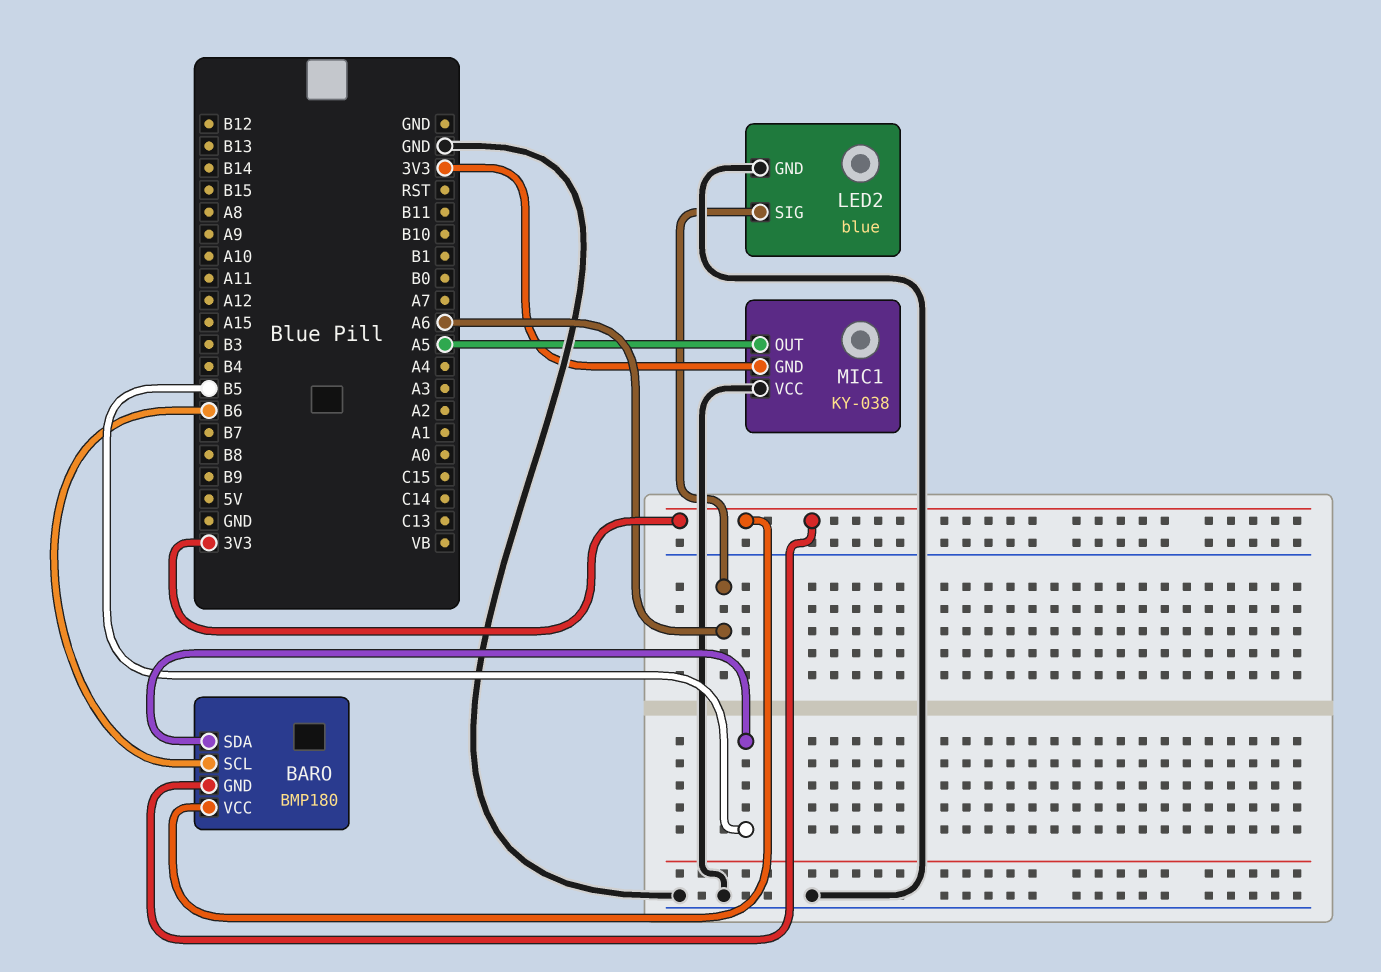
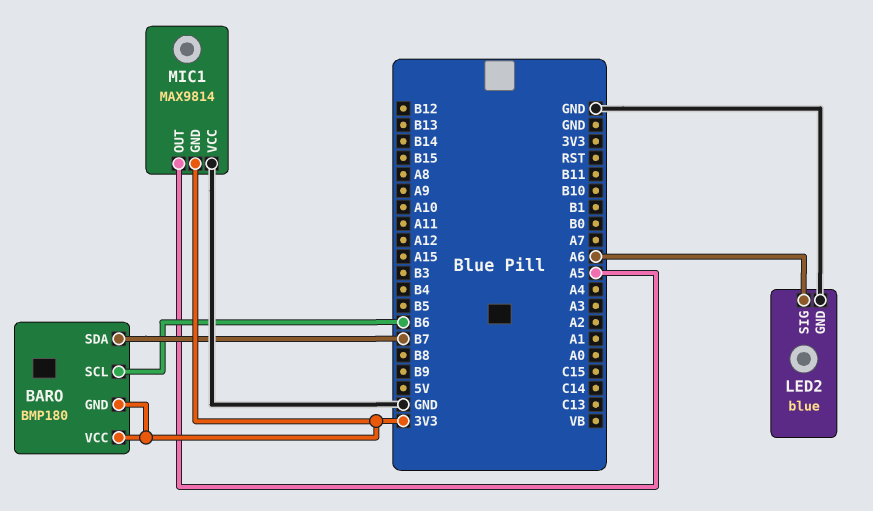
BARO pin SDA: B5 -> B7
MIC1: KY-038 -> MAX9814

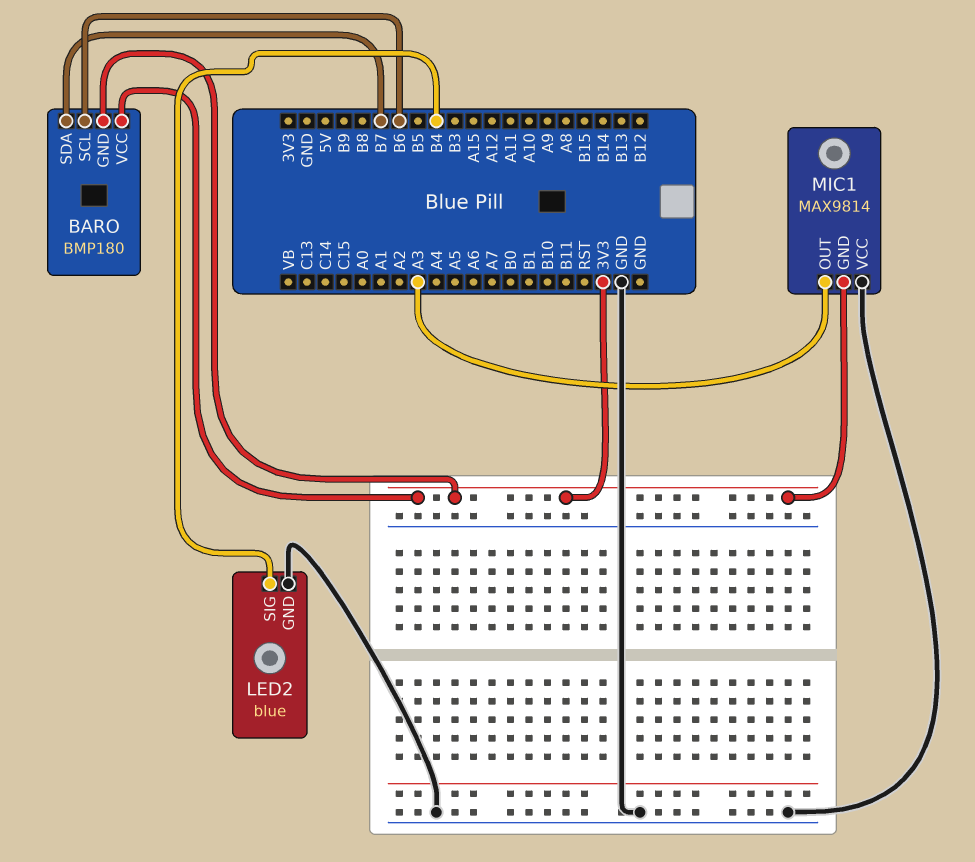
LED2 pin SIG: A6 -> B4
MIC1 pin OUT: A5 -> A3

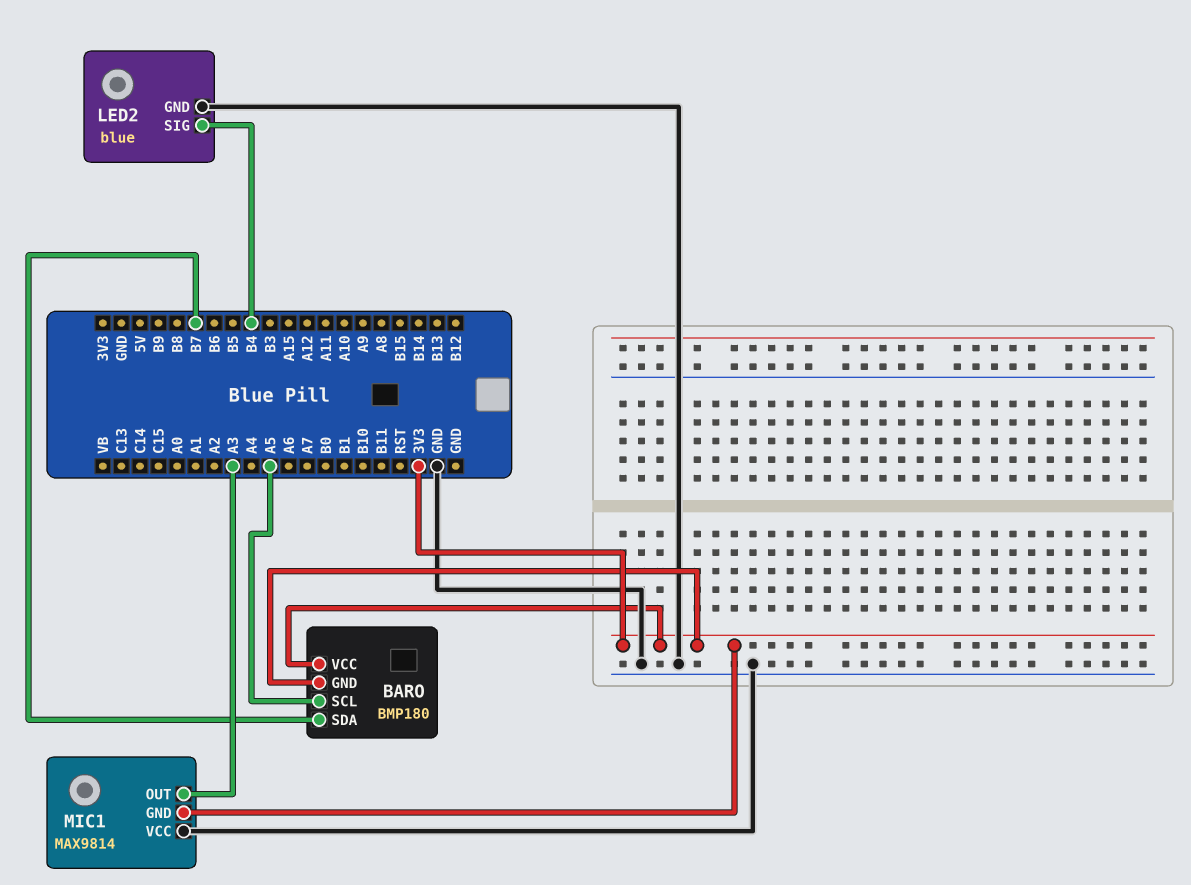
BARO pin SCL: B6 -> A5

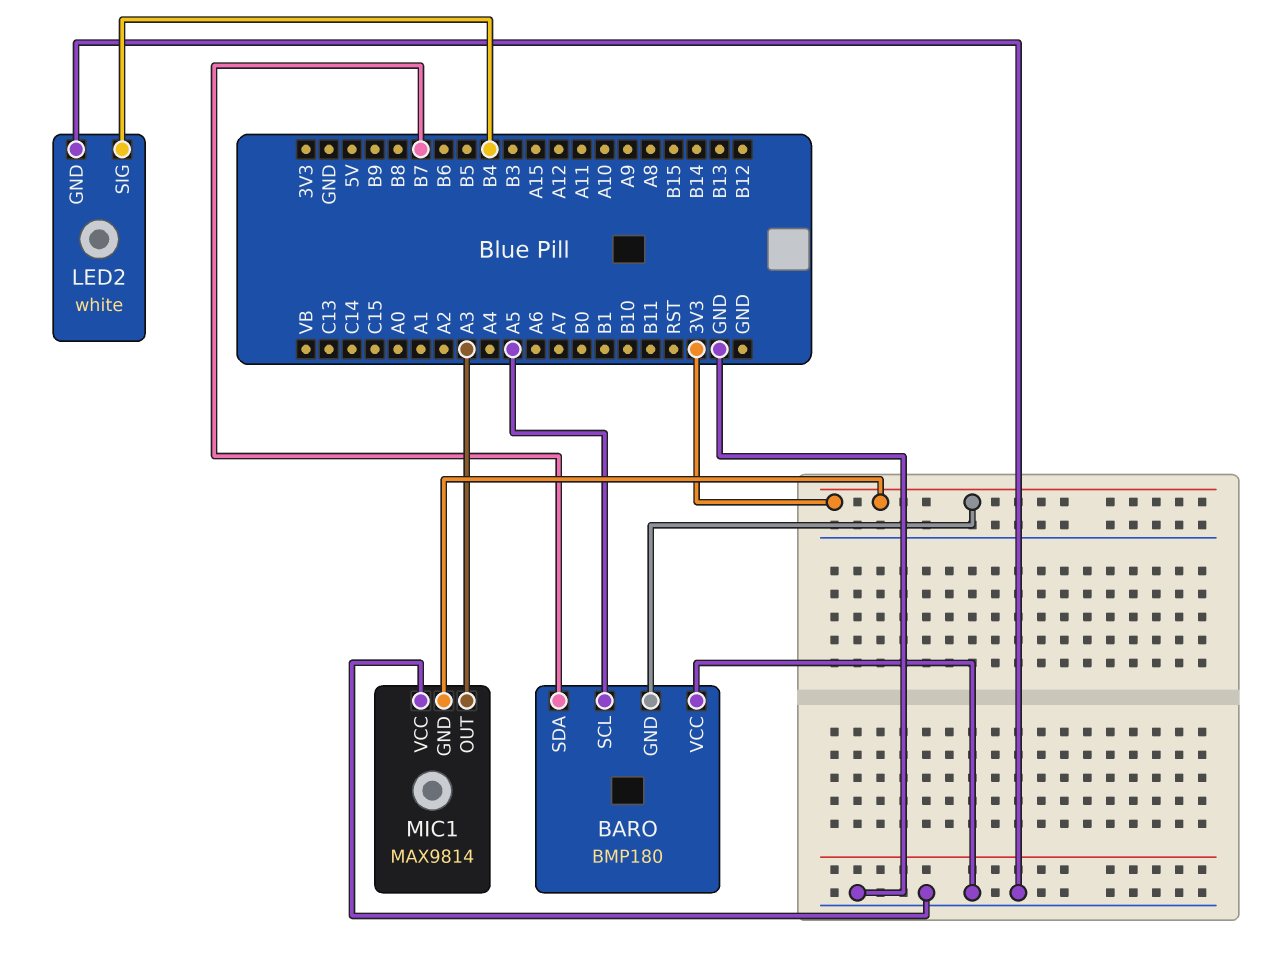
BARO pin VCC: 3V3 -> GND
LED2: blue -> white

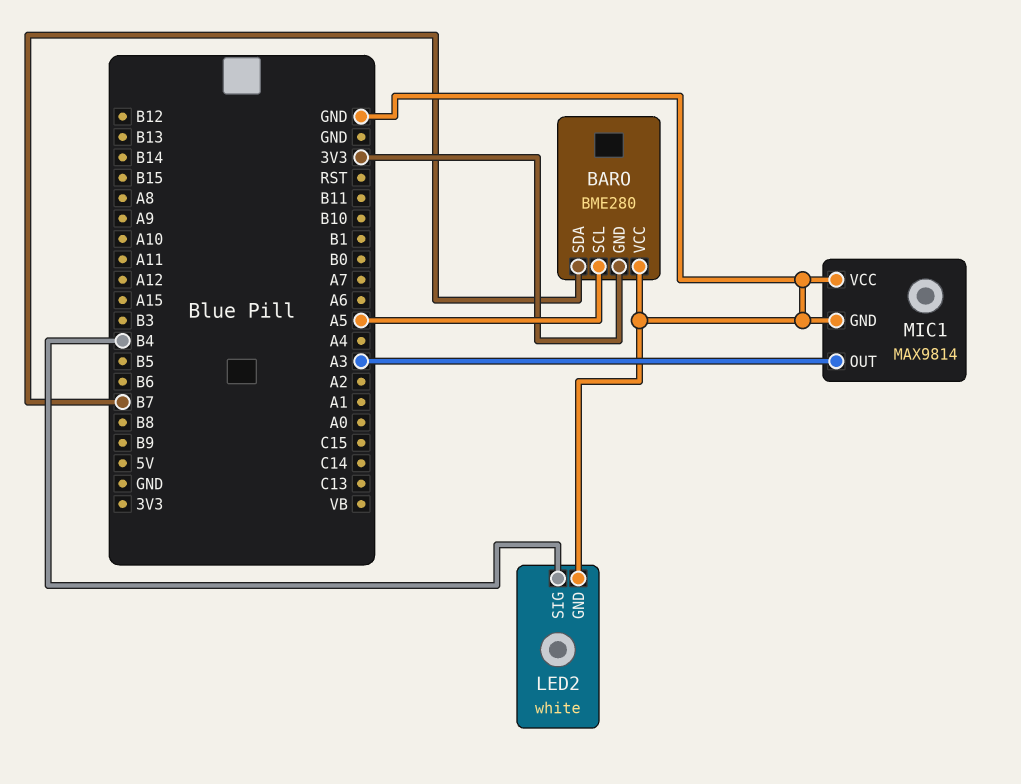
BARO: BMP180 -> BME280
MIC1 pin GND: 3V3 -> GND

